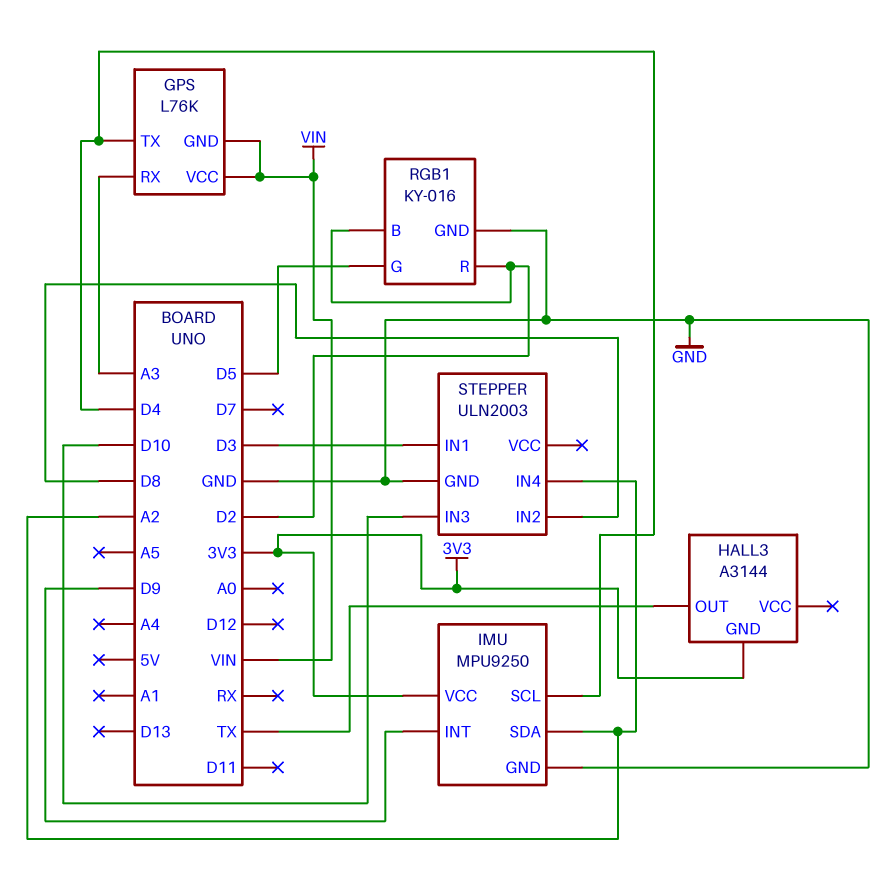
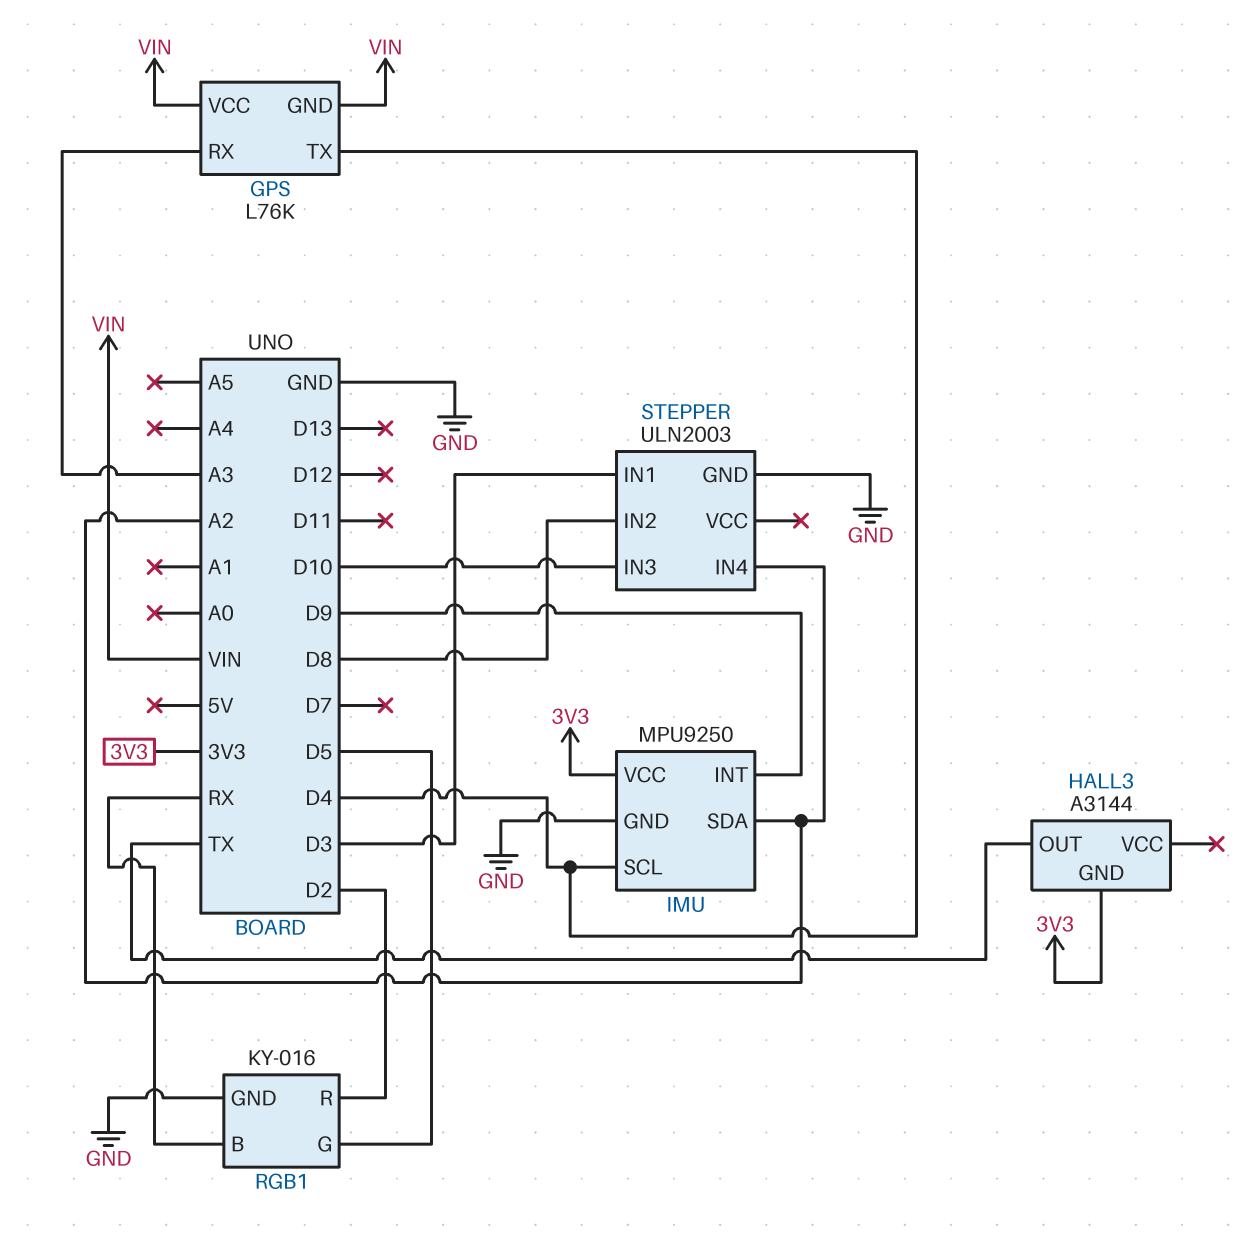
RGB1 pin B: D2 -> RX

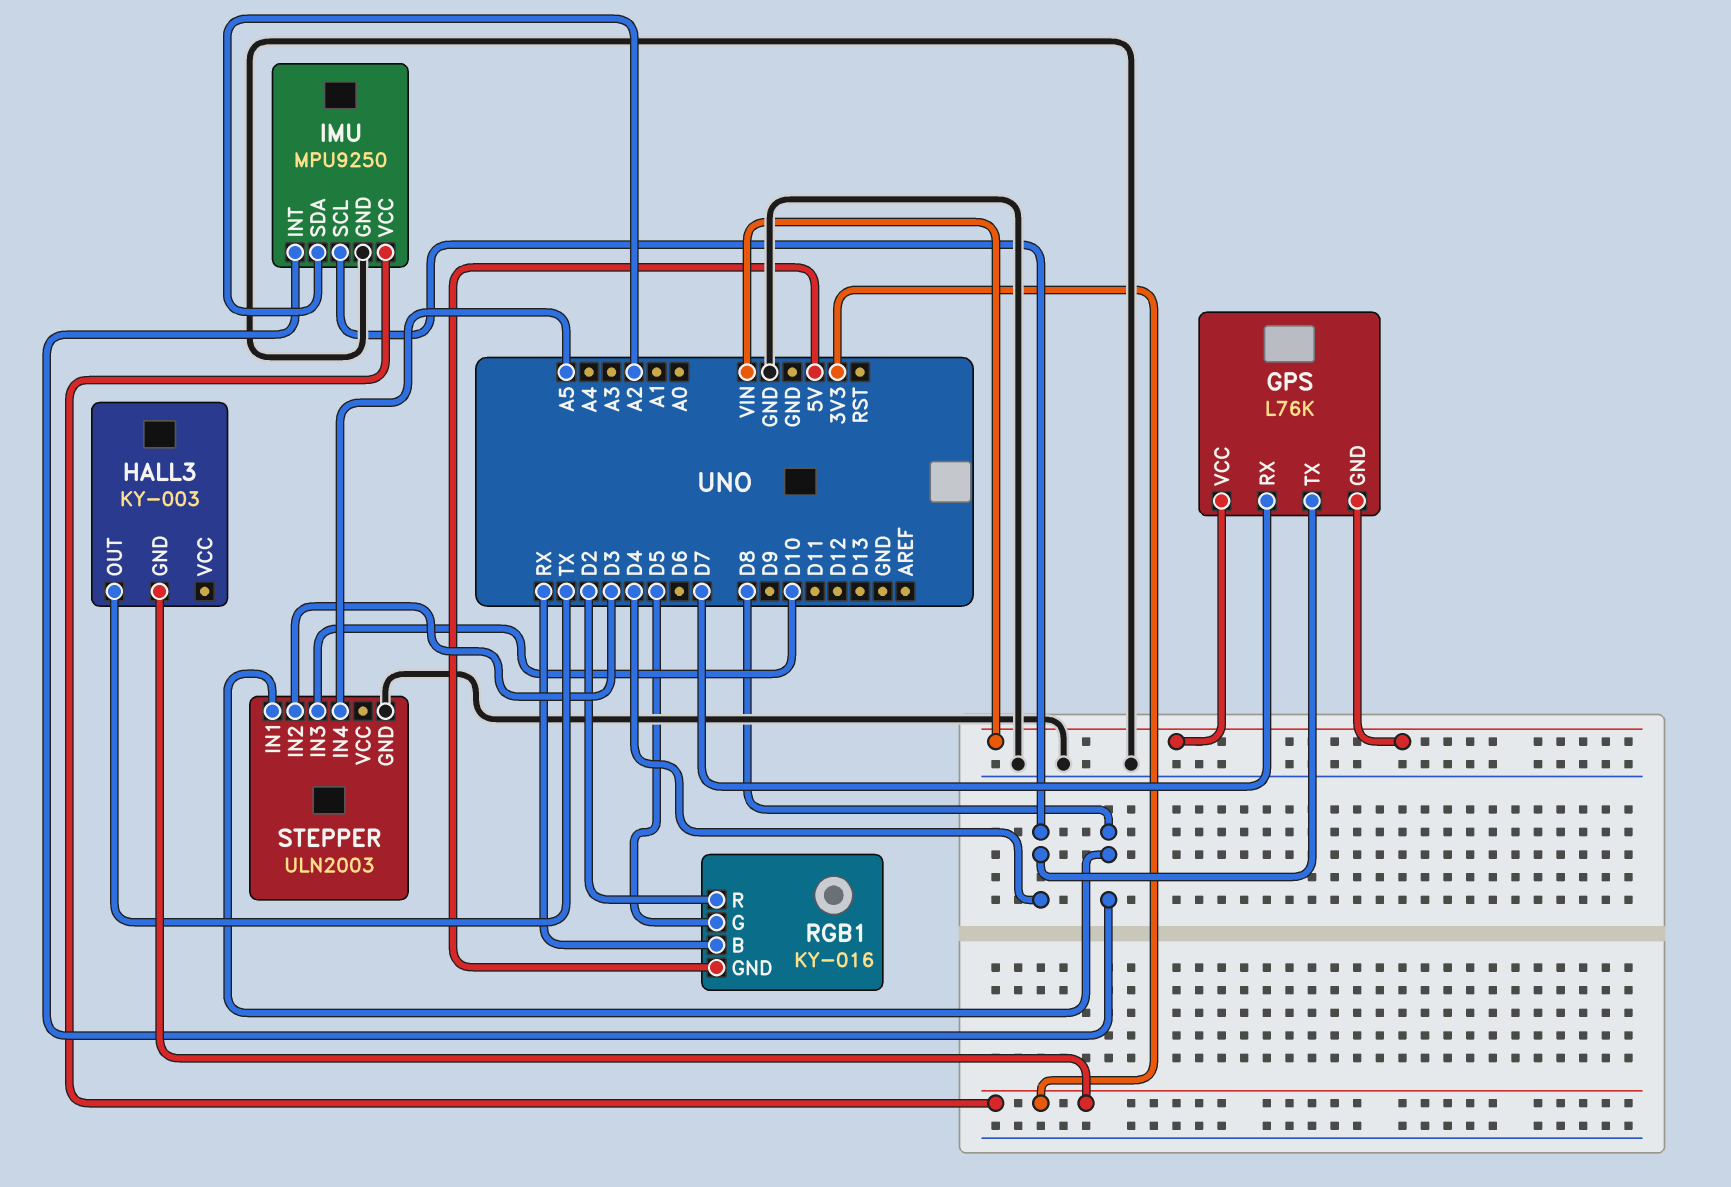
GPS pin RX: A3 -> D7
HALL3: A3144 -> KY-003
IMU pin INT: D9 -> D8
RGB1 pin GND: GND -> 5V
STEPPER pin IN1: D3 -> D8
STEPPER pin IN2: D8 -> D3
STEPPER pin IN4: A2 -> A5

